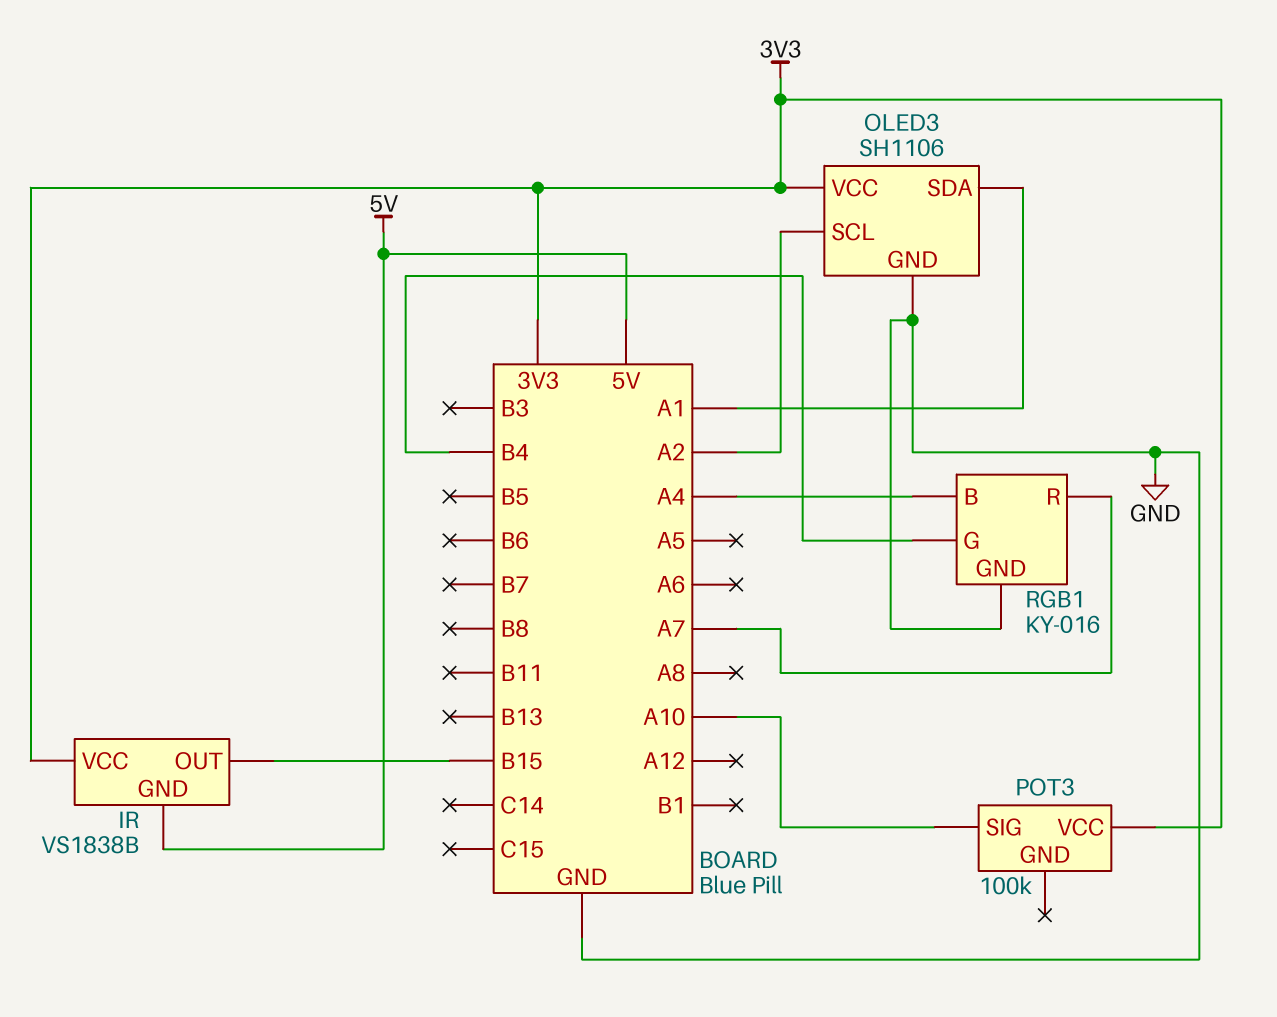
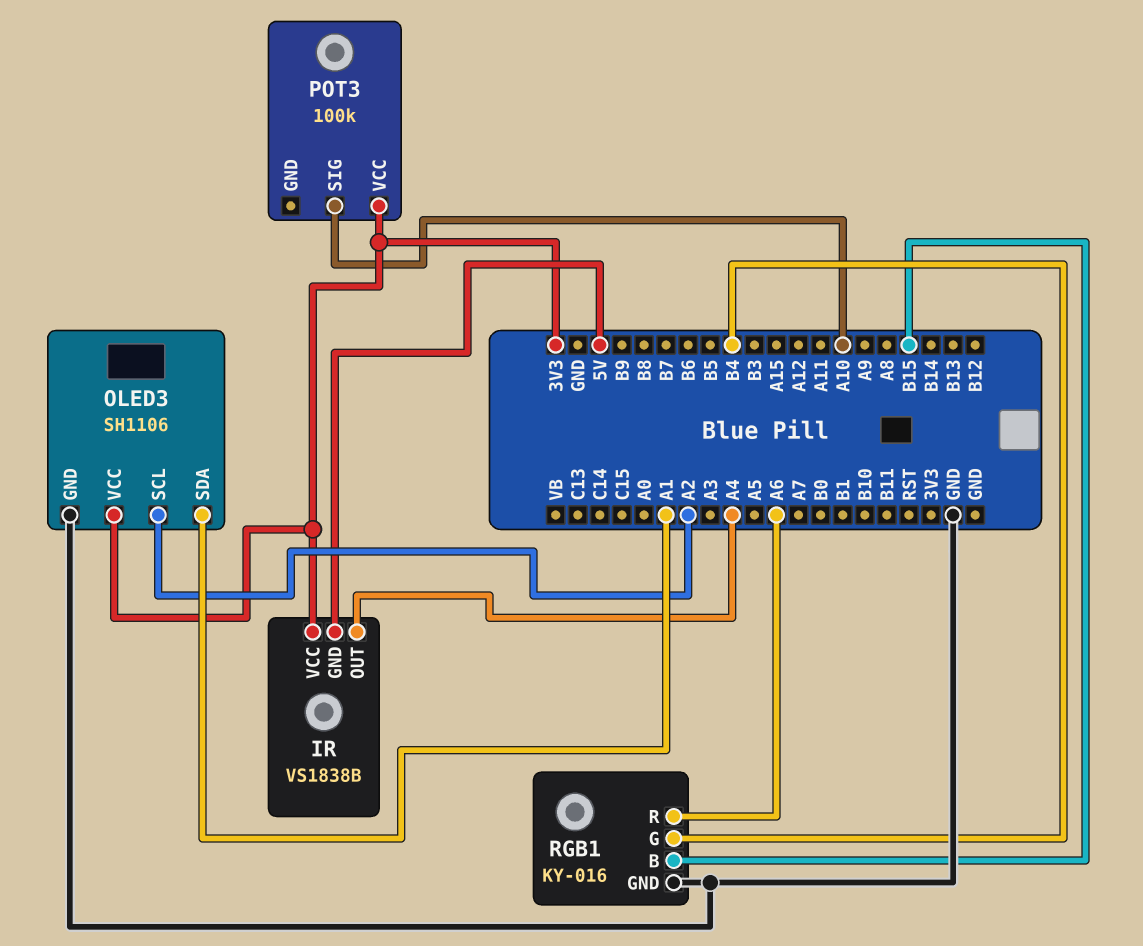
IR pin OUT: B15 -> A4
RGB1 pin B: A4 -> B15
RGB1 pin R: A7 -> A6

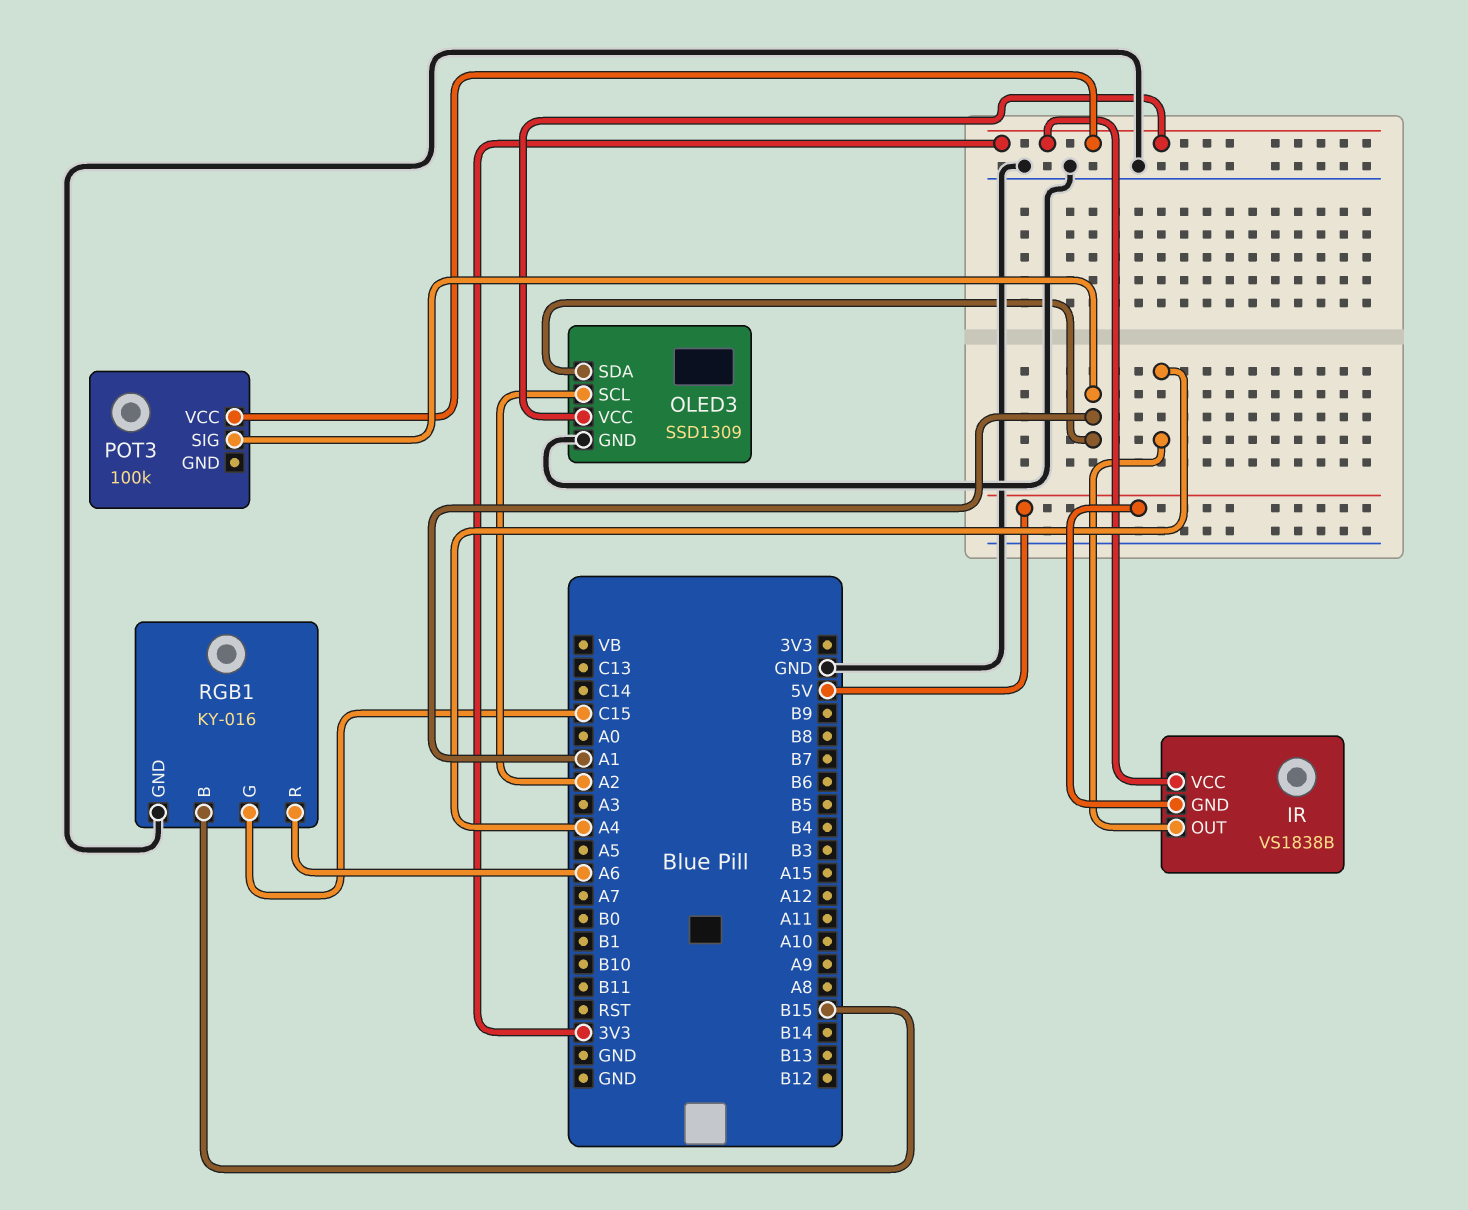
OLED3: SH1106 -> SSD1309
POT3 pin SIG: A10 -> A1
RGB1 pin G: B4 -> C15

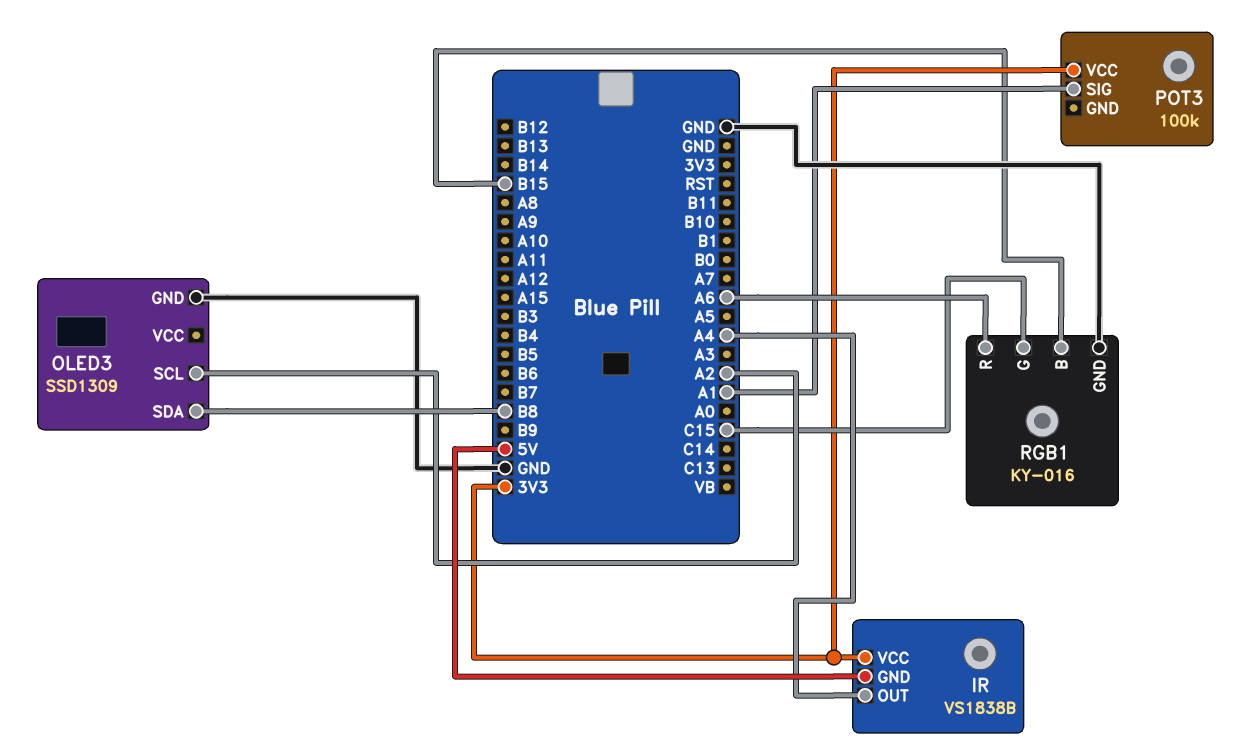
OLED3 pin SDA: A1 -> B8
OLED3 pin VCC: 3V3 -> none

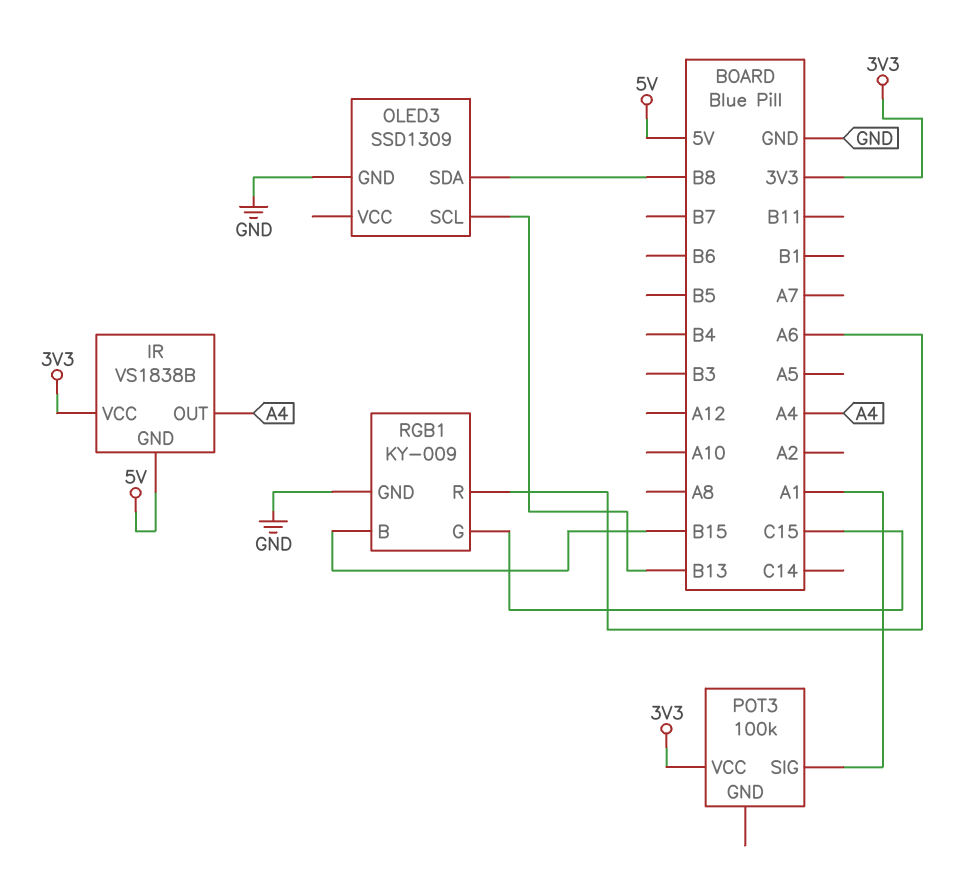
OLED3 pin SCL: A2 -> B13
RGB1: KY-016 -> KY-009

